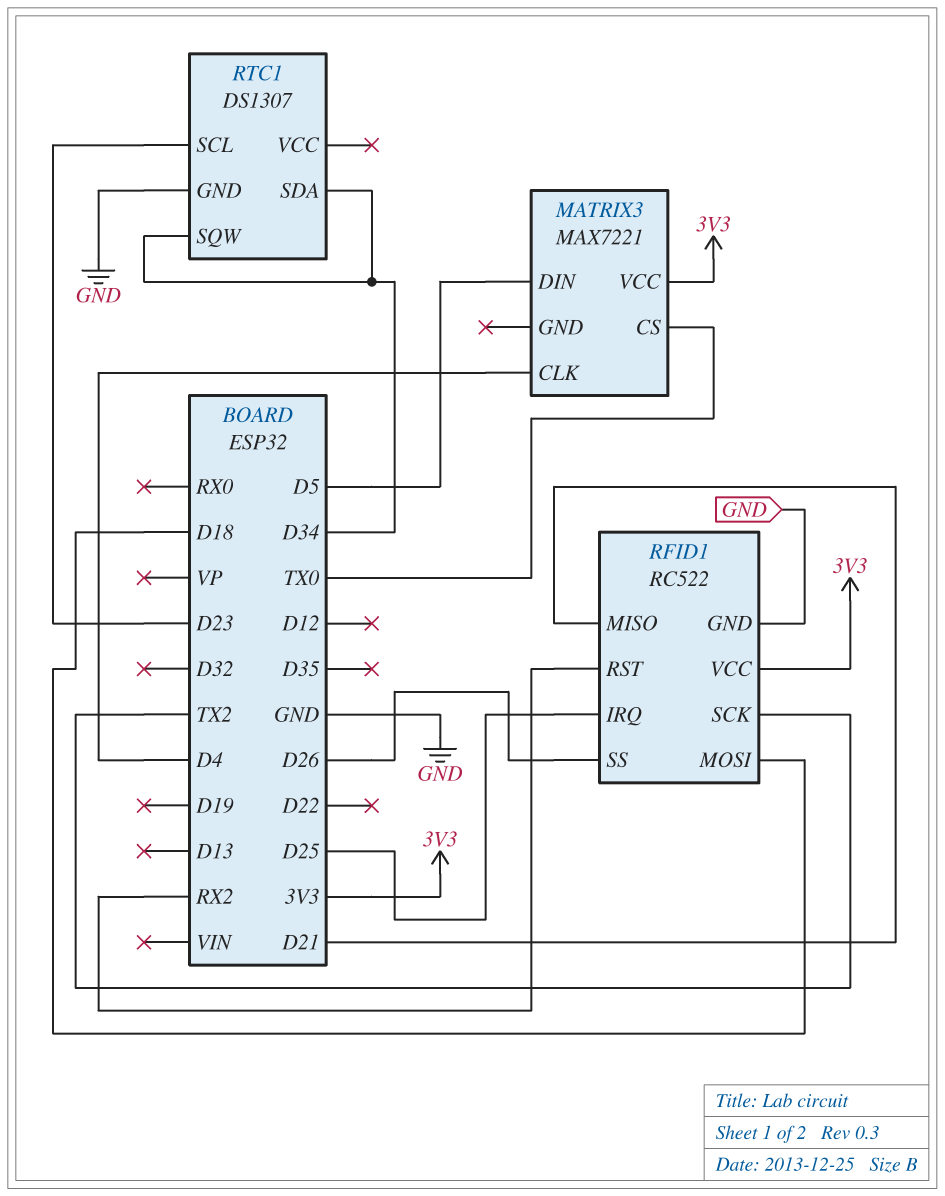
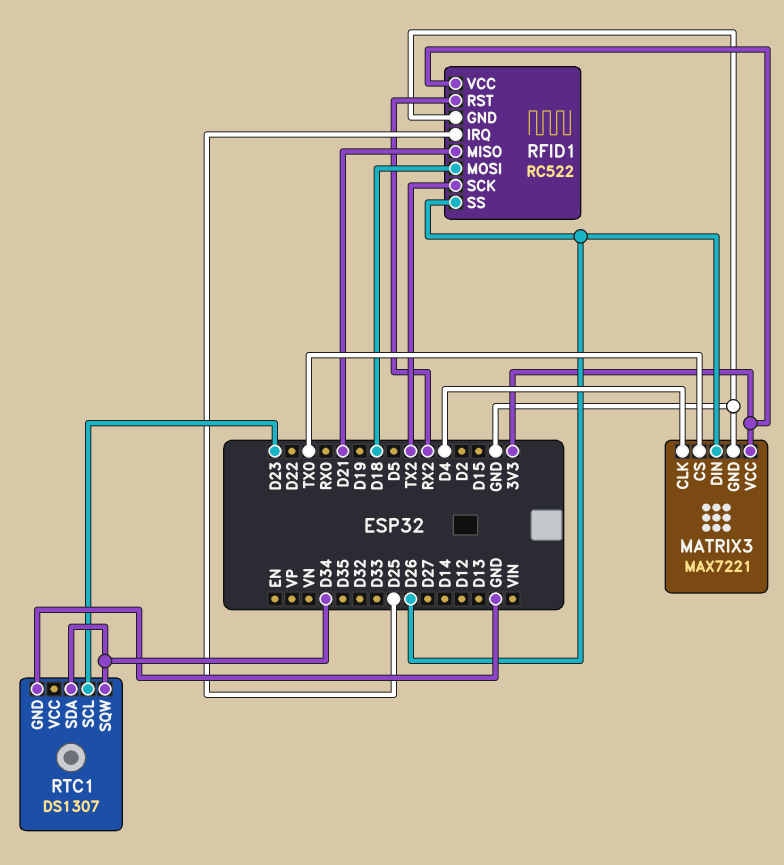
MATRIX3 pin DIN: D5 -> D26
MATRIX3 pin GND: none -> GND

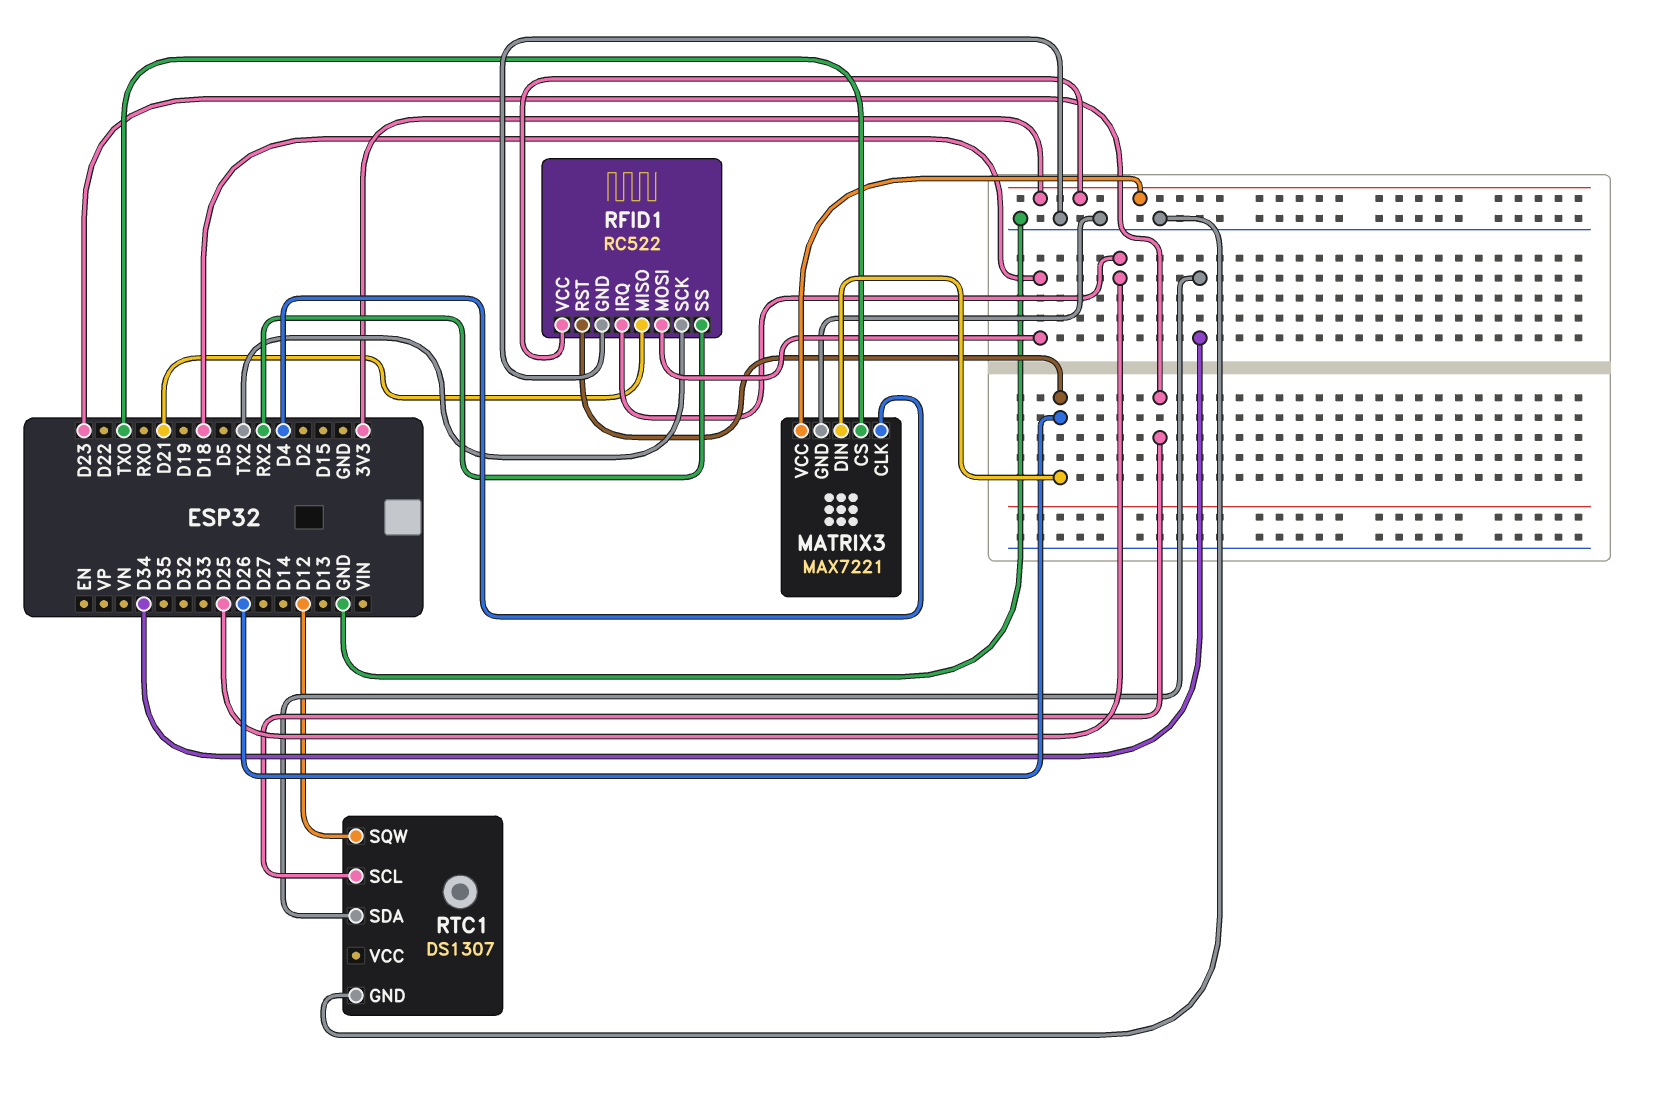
RFID1 pin RST: RX2 -> D26
RFID1 pin SS: D26 -> RX2
RTC1 pin SQW: D34 -> D12

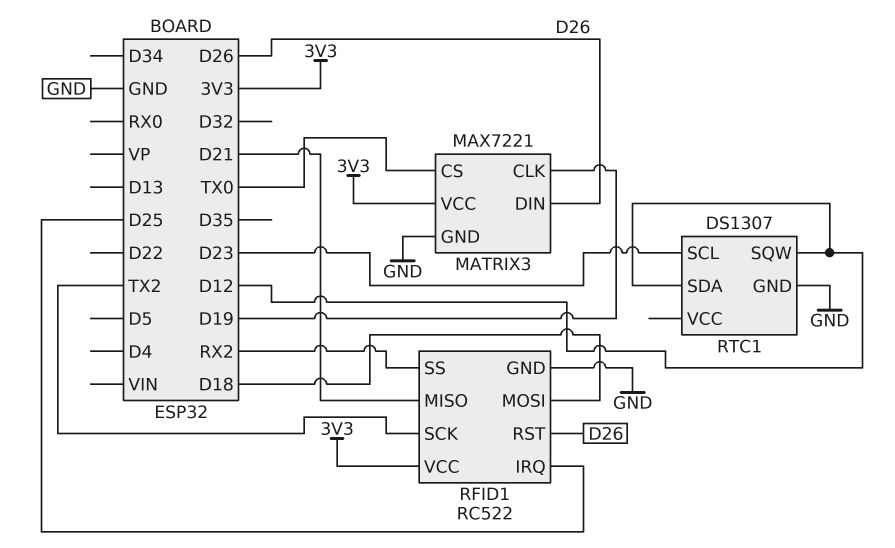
MATRIX3 pin CLK: D4 -> D19
RTC1 pin SDA: D34 -> D12

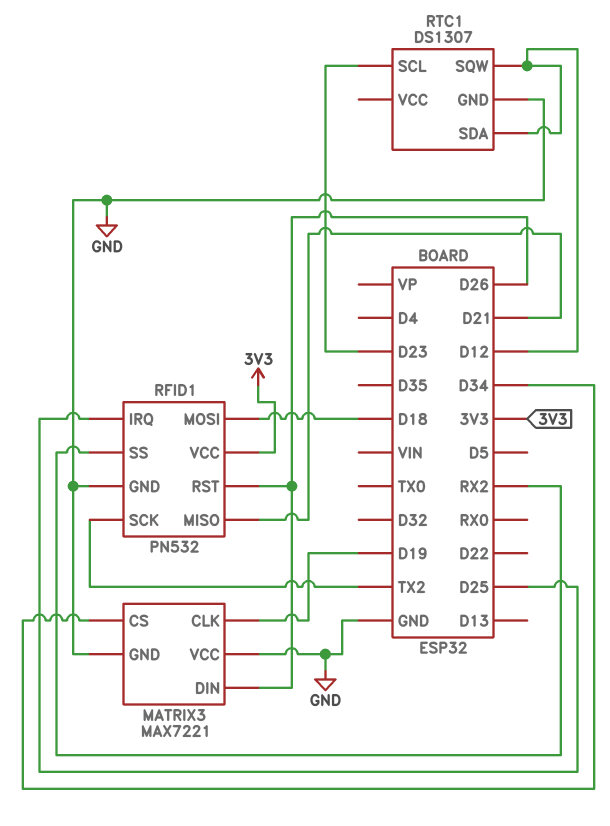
MATRIX3 pin CS: TX0 -> D34
MATRIX3 pin VCC: 3V3 -> GND
RFID1: RC522 -> PN532

